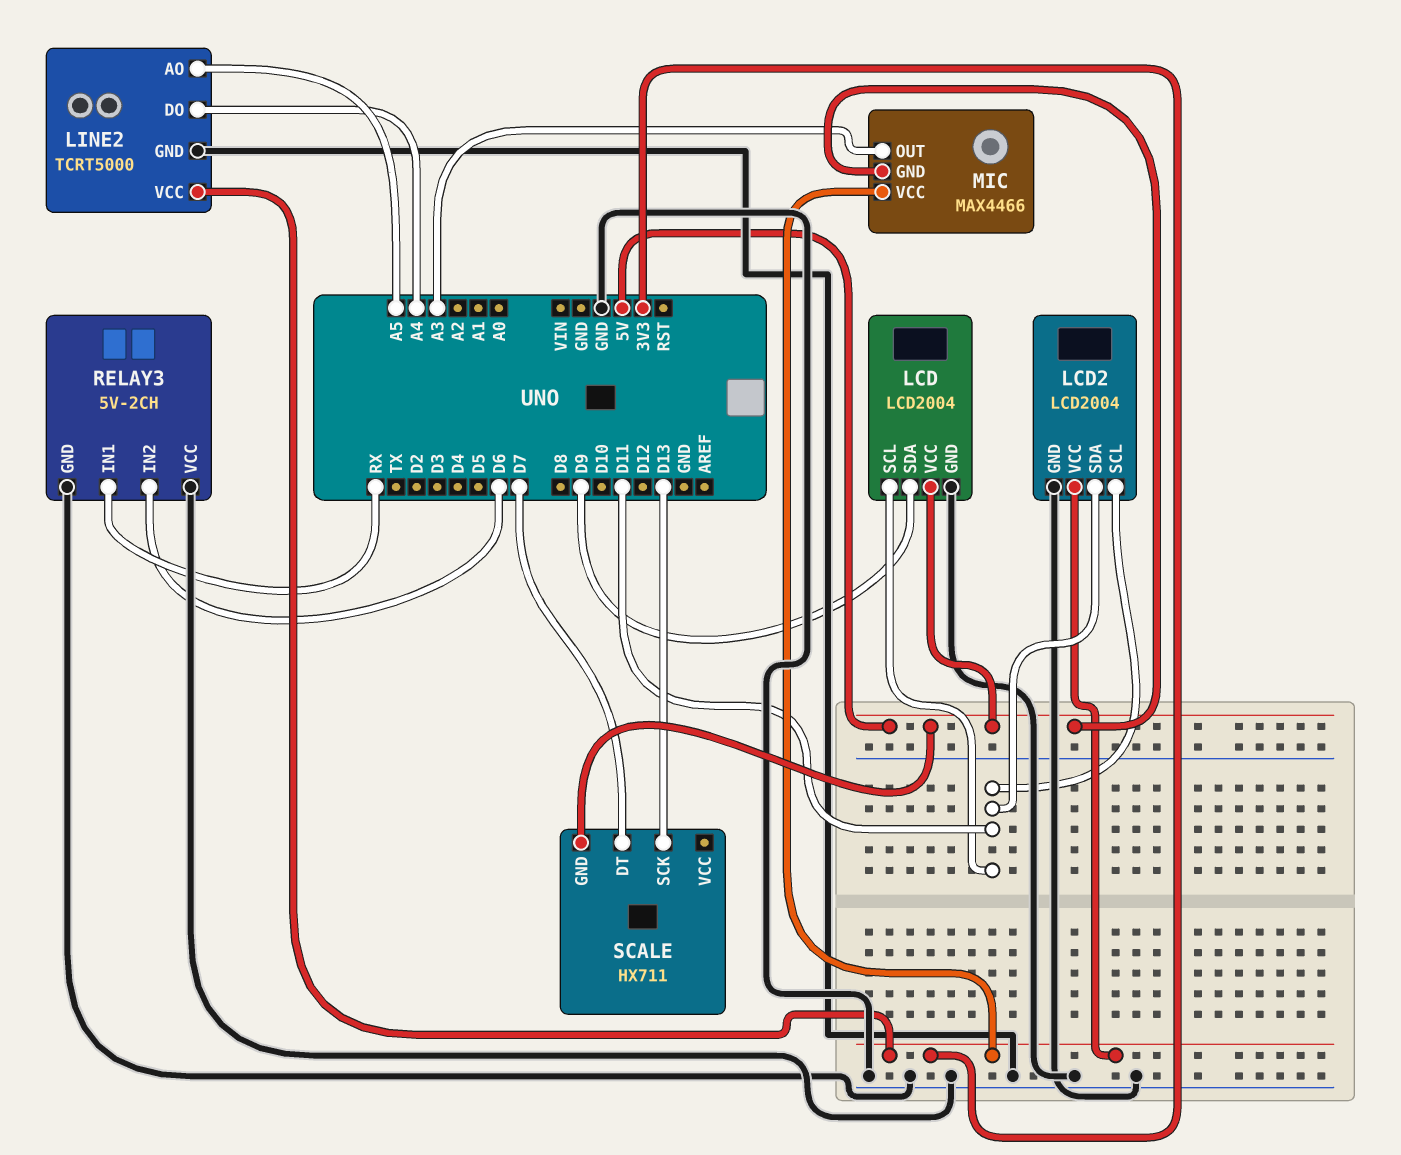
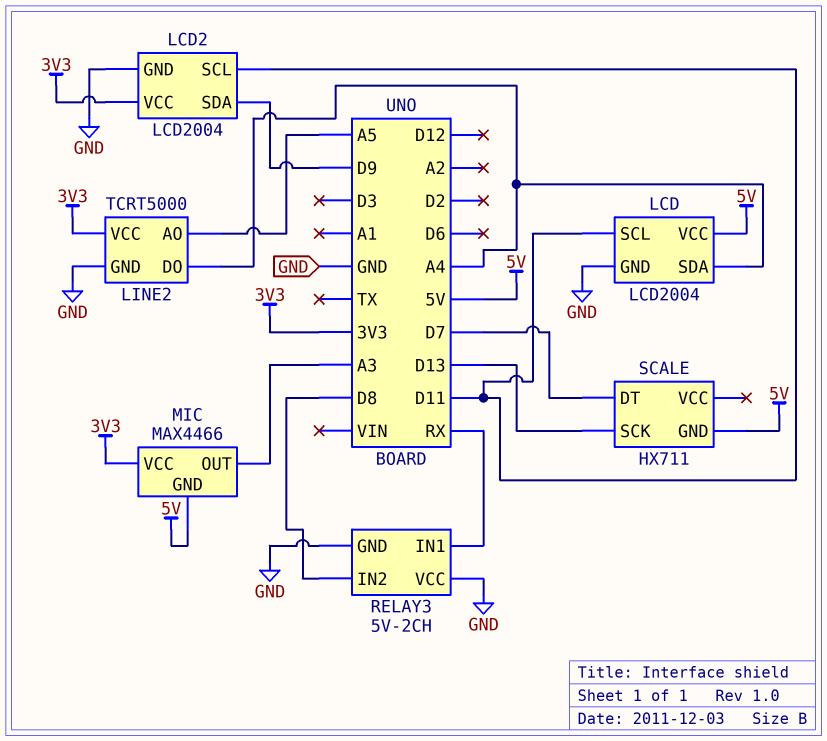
LCD pin SDA: D9 -> A4
LCD2 pin SDA: D11 -> D9
RELAY3 pin IN2: D6 -> D8

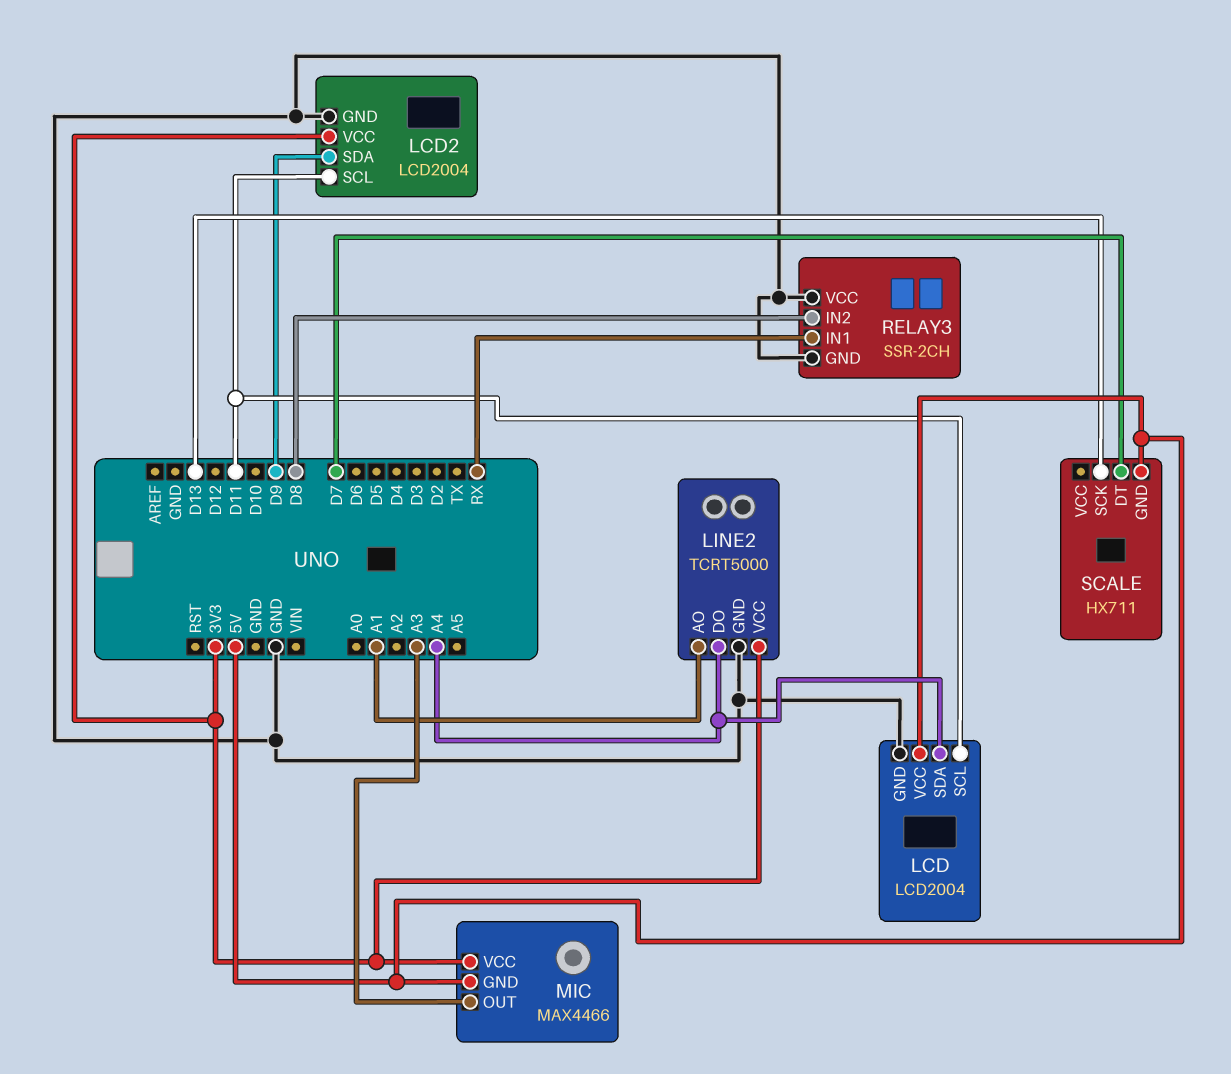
LINE2 pin AO: A5 -> A1
RELAY3: 5V-2CH -> SSR-2CH

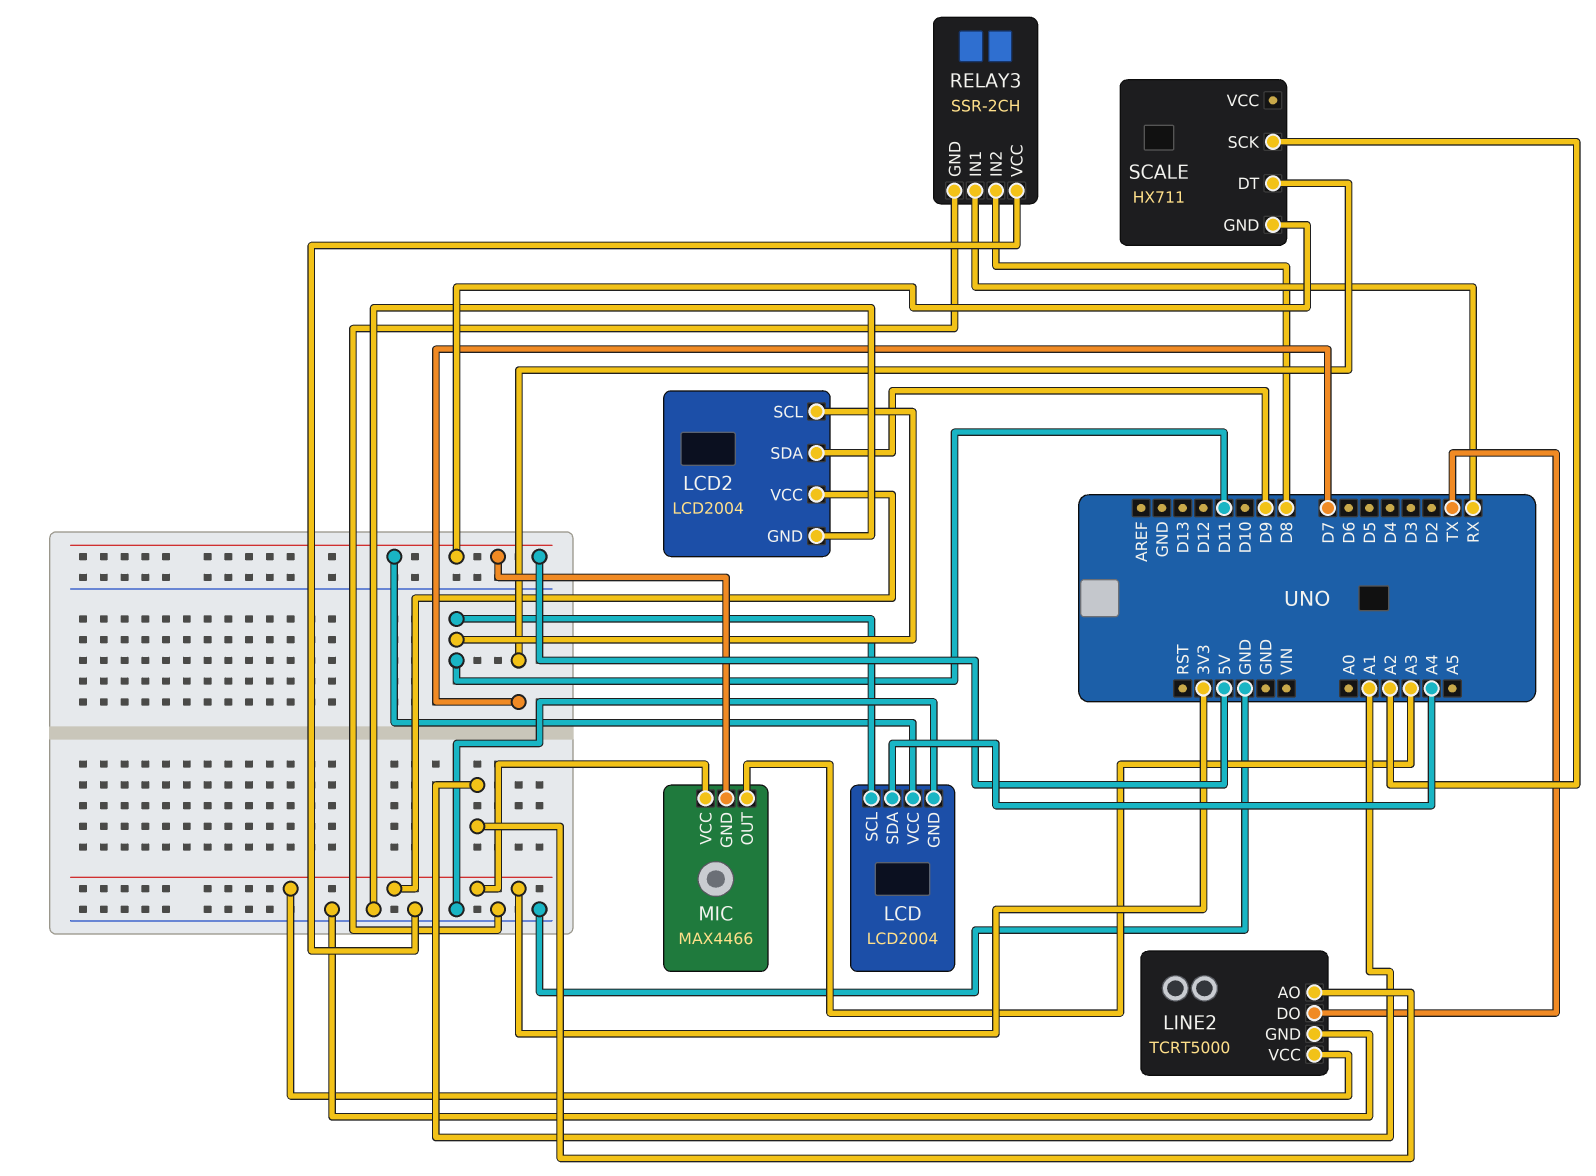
LINE2 pin DO: A4 -> TX
SCALE pin SCK: D13 -> A2

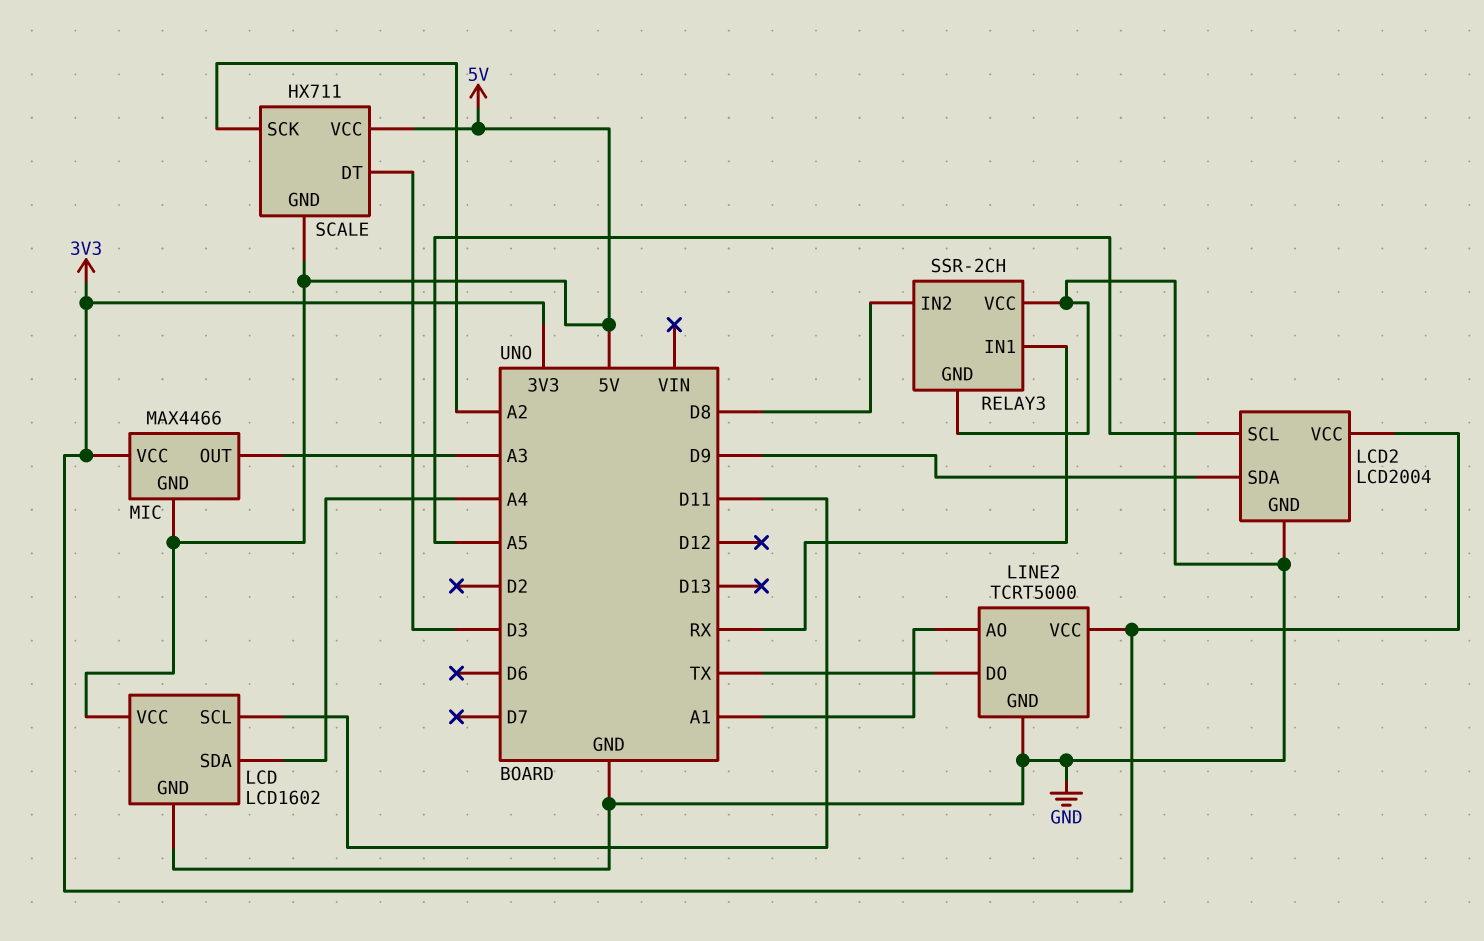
LCD: LCD2004 -> LCD1602
LCD2 pin SCL: D11 -> A5
SCALE pin DT: D7 -> D3
SCALE pin VCC: none -> 5V

